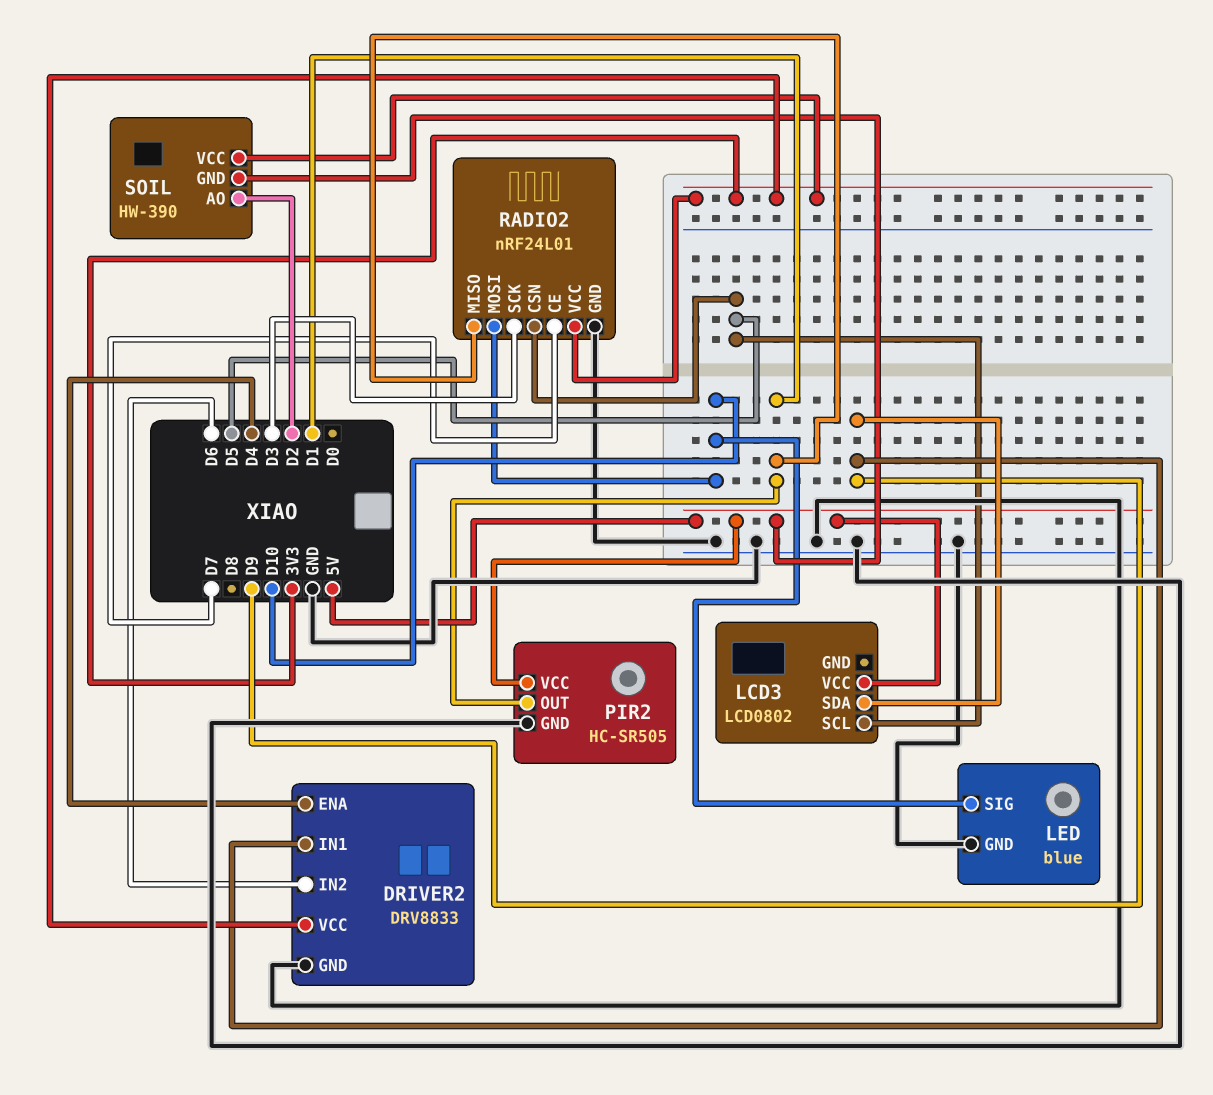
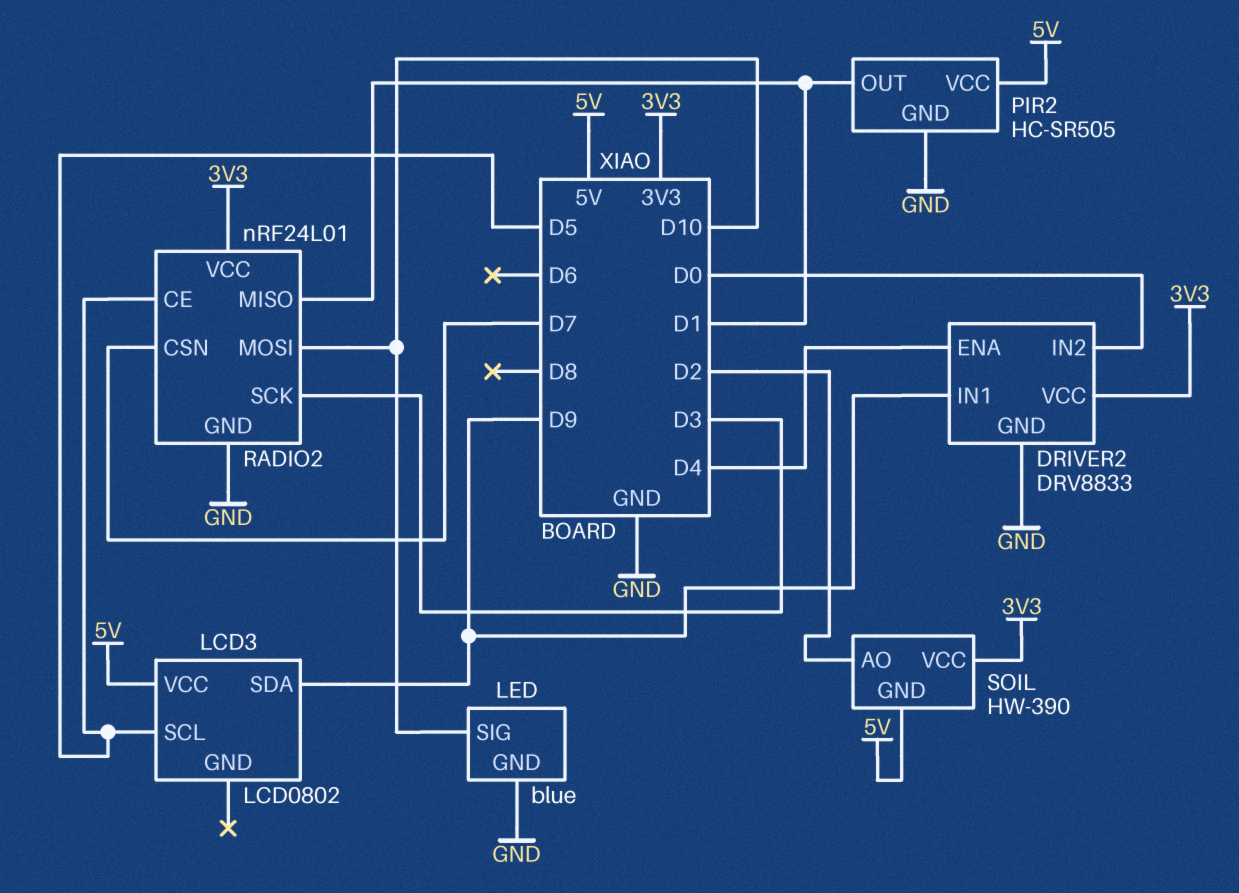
DRIVER2 pin IN2: D6 -> D0
RADIO2 pin CE: D7 -> D5
RADIO2 pin CSN: D5 -> D7

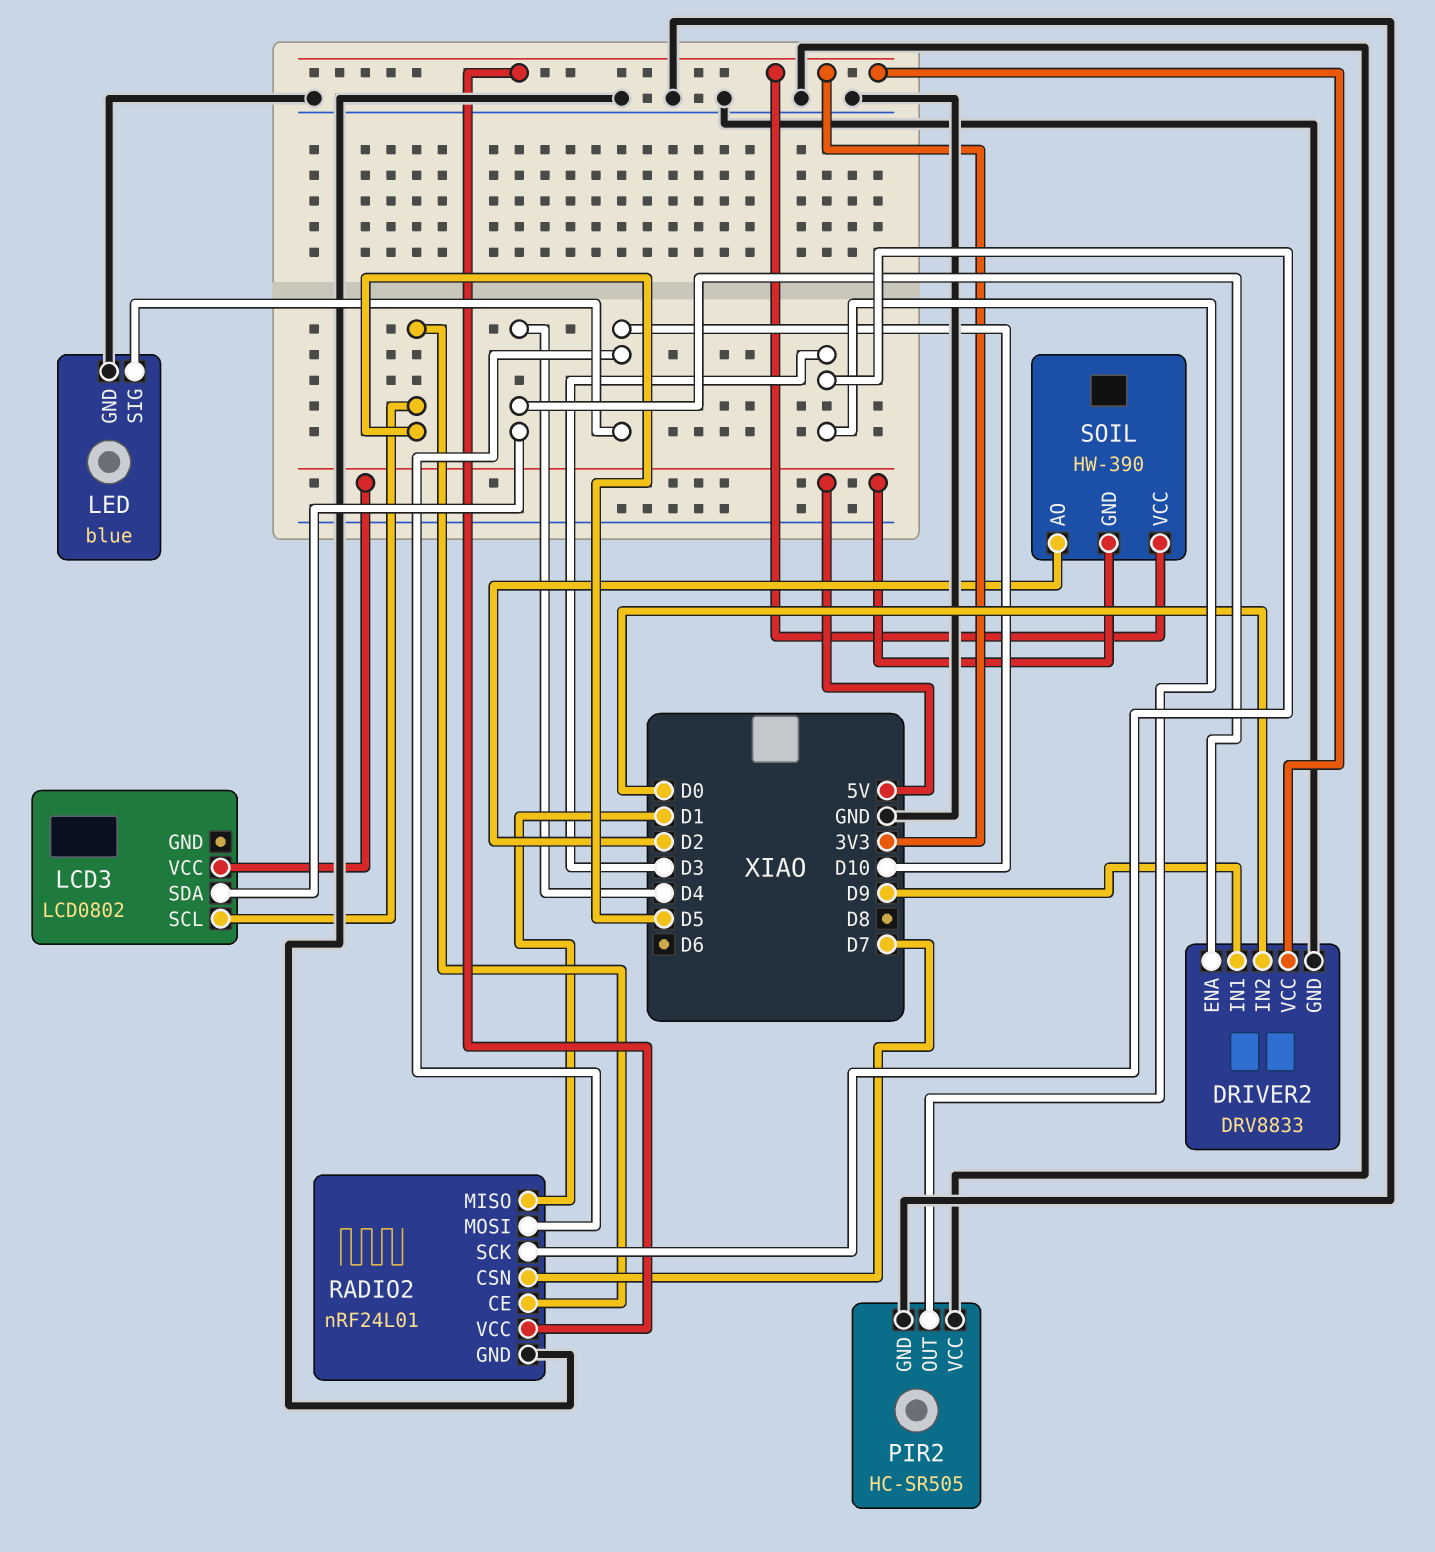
LCD3 pin SDA: D9 -> D4
PIR2 pin OUT: D1 -> D3
PIR2 pin VCC: 5V -> GND

